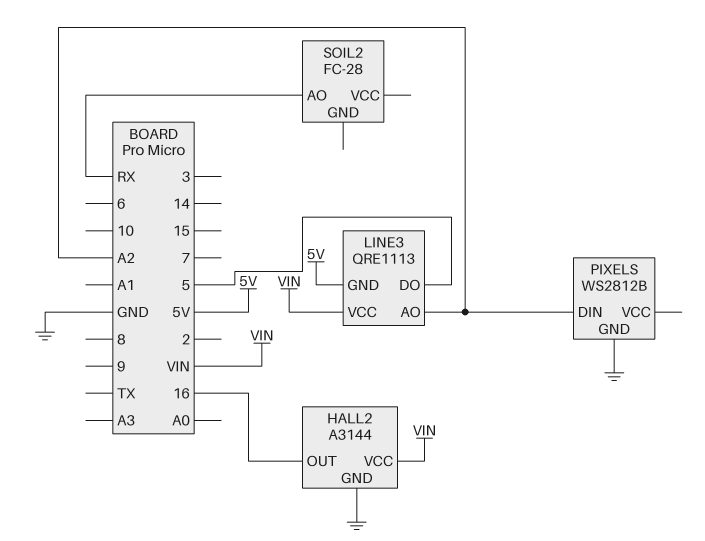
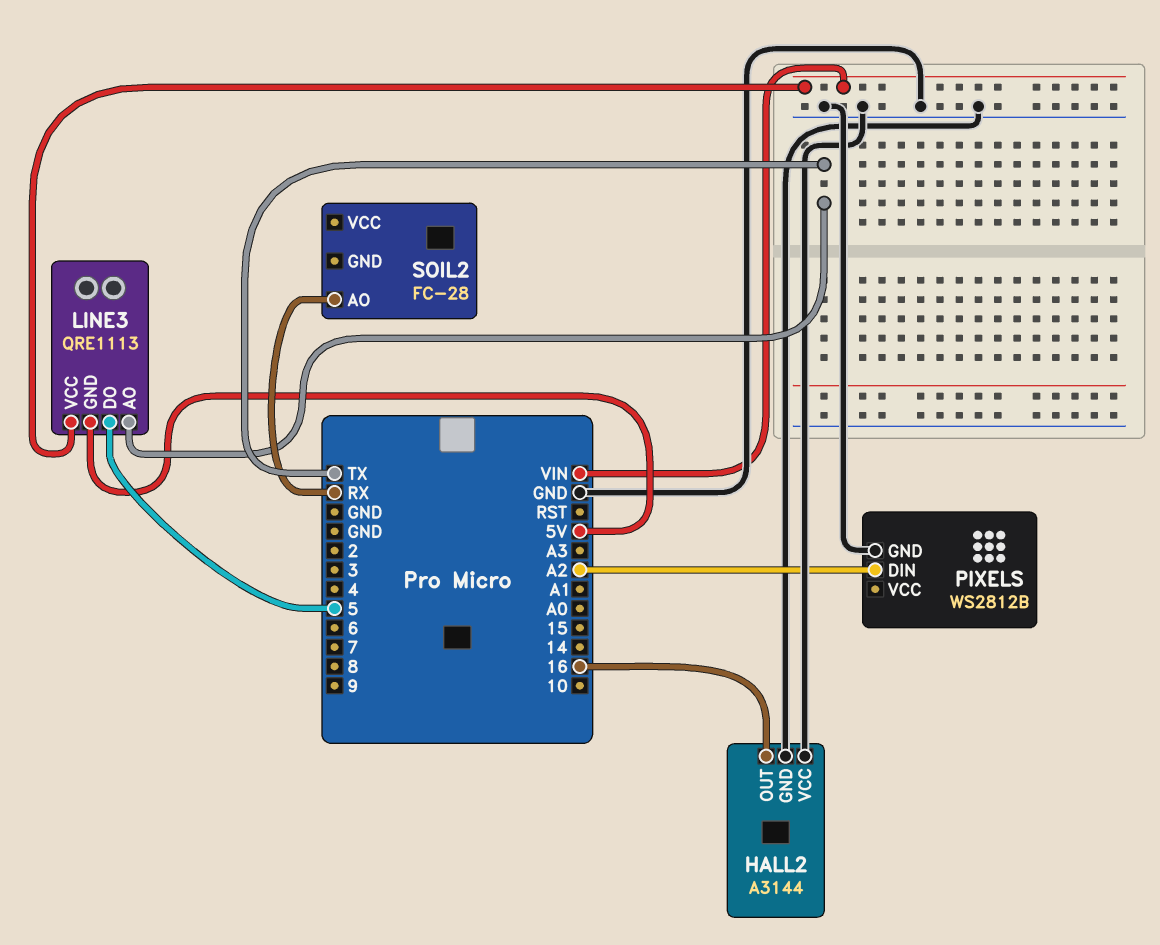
HALL2 pin VCC: VIN -> GND
LINE3 pin AO: A2 -> TX

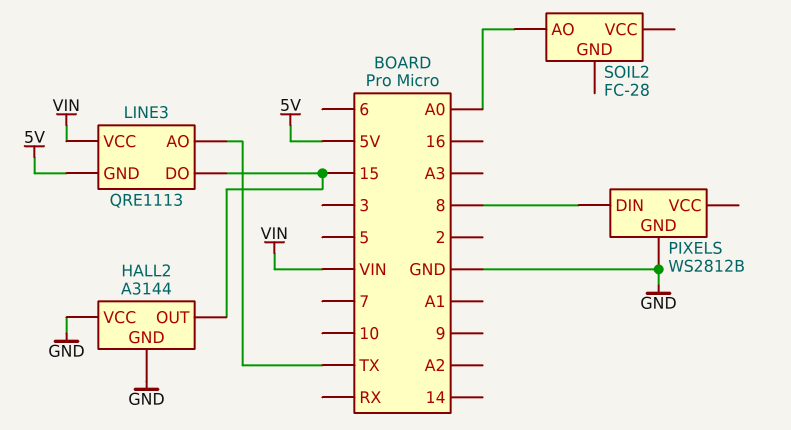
HALL2 pin OUT: 16 -> 15
LINE3 pin DO: 5 -> 15
PIXELS pin DIN: A2 -> 8
SOIL2 pin AO: RX -> A0

